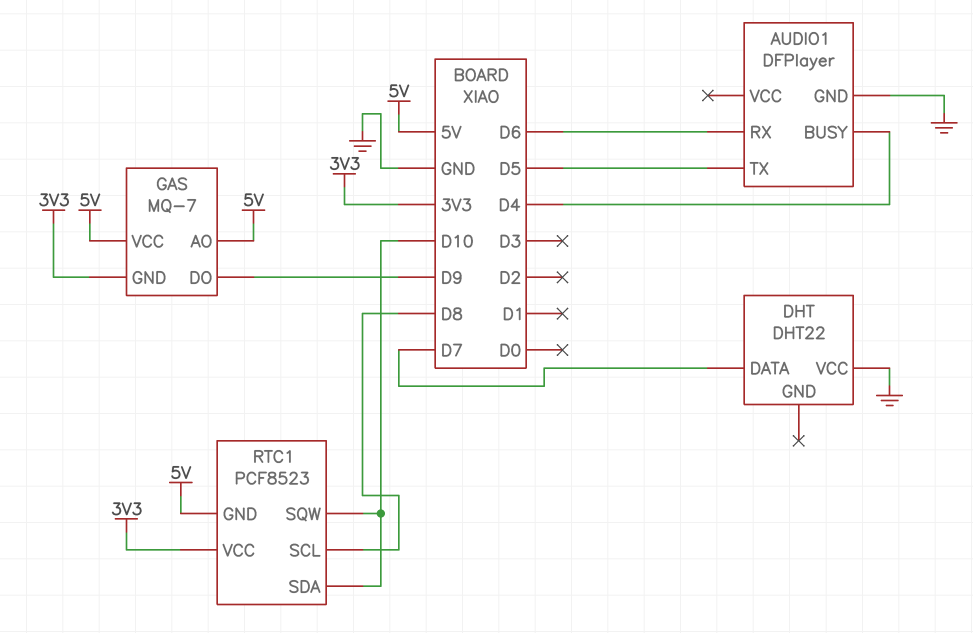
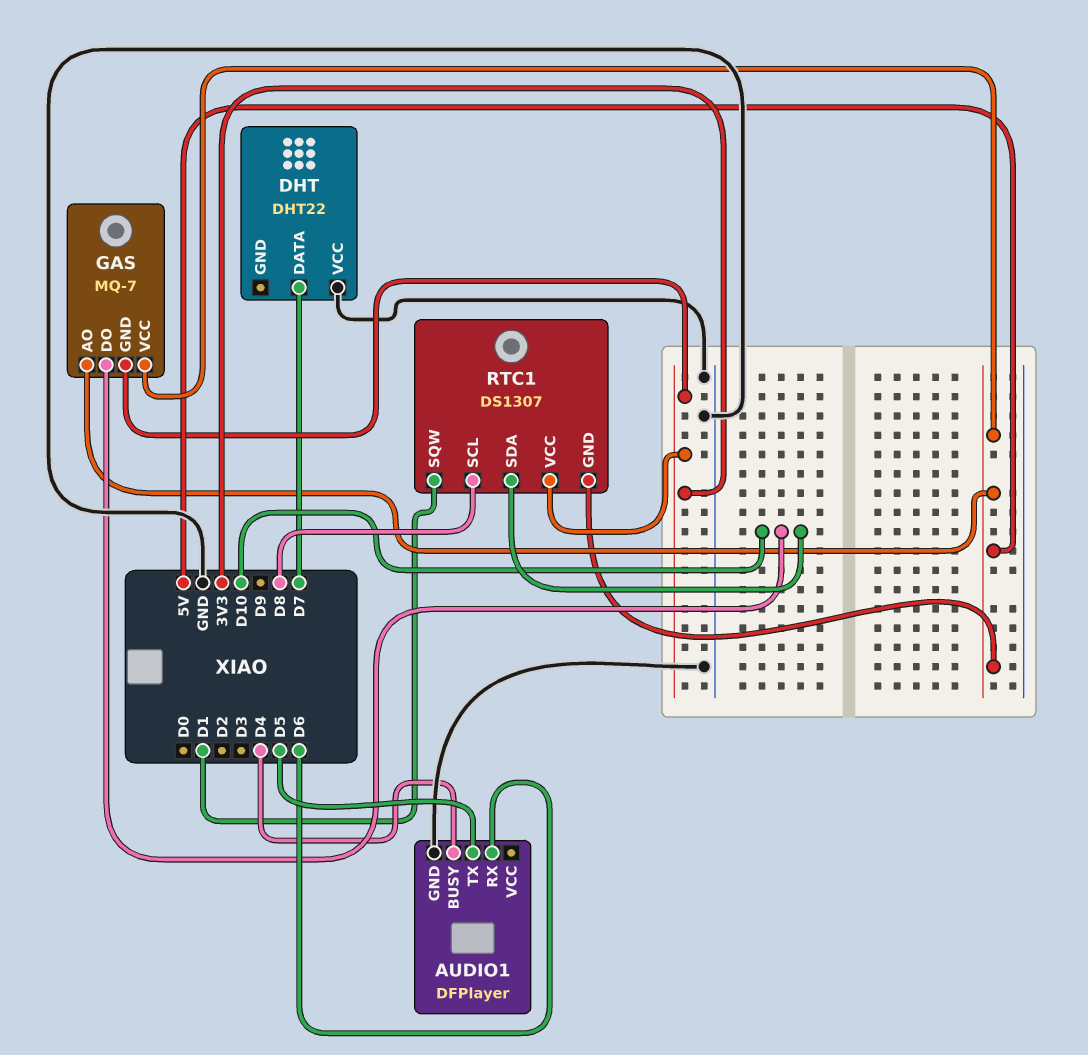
GAS pin DO: D9 -> D10
RTC1: PCF8523 -> DS1307
RTC1 pin SQW: D10 -> D1

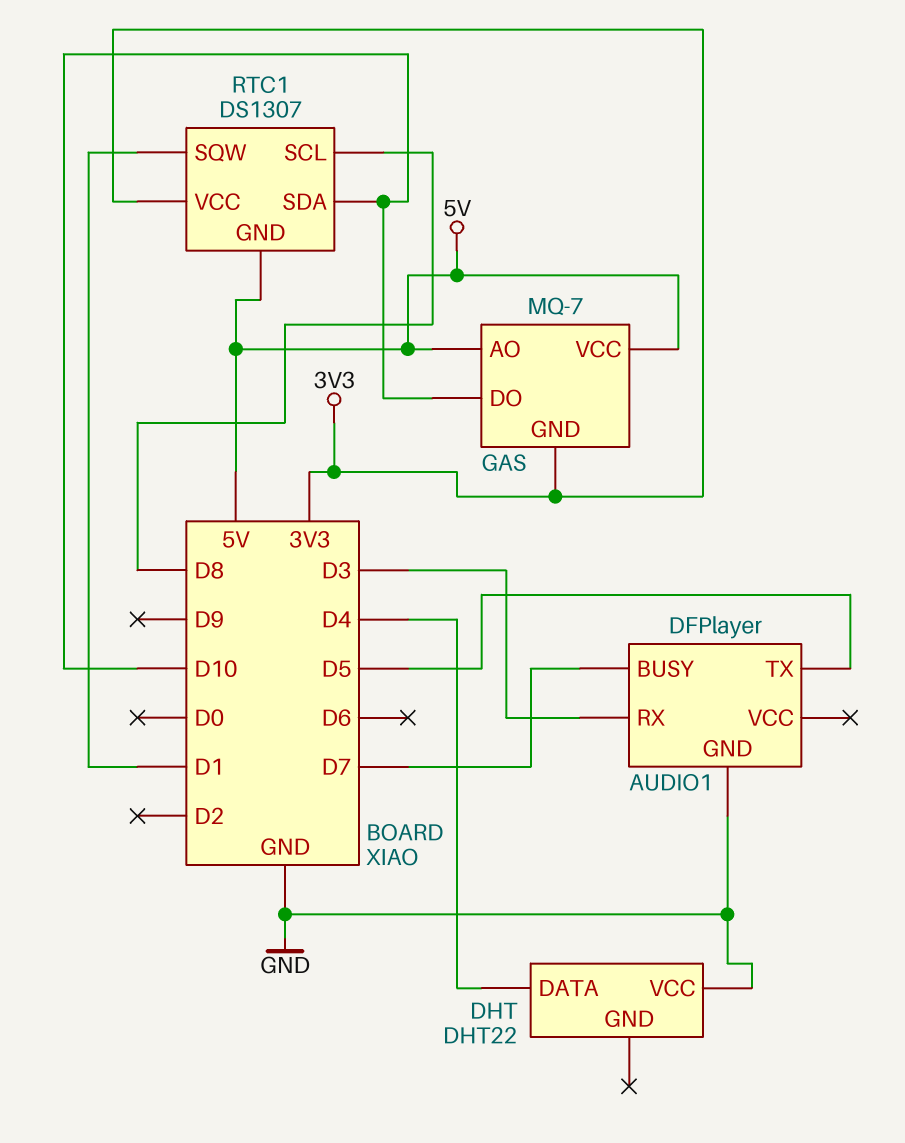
AUDIO1 pin BUSY: D4 -> D7
AUDIO1 pin RX: D6 -> D3
DHT pin DATA: D7 -> D4

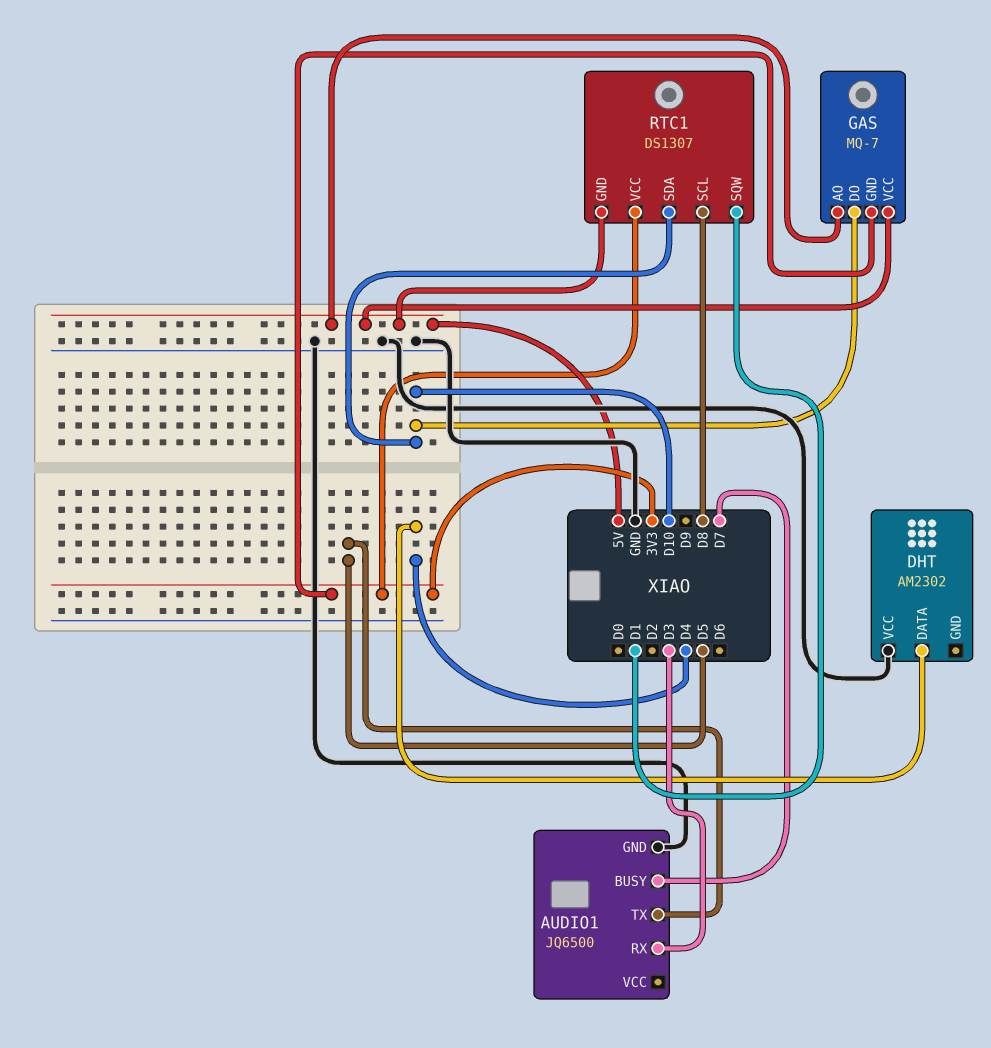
AUDIO1: DFPlayer -> JQ6500
DHT: DHT22 -> AM2302

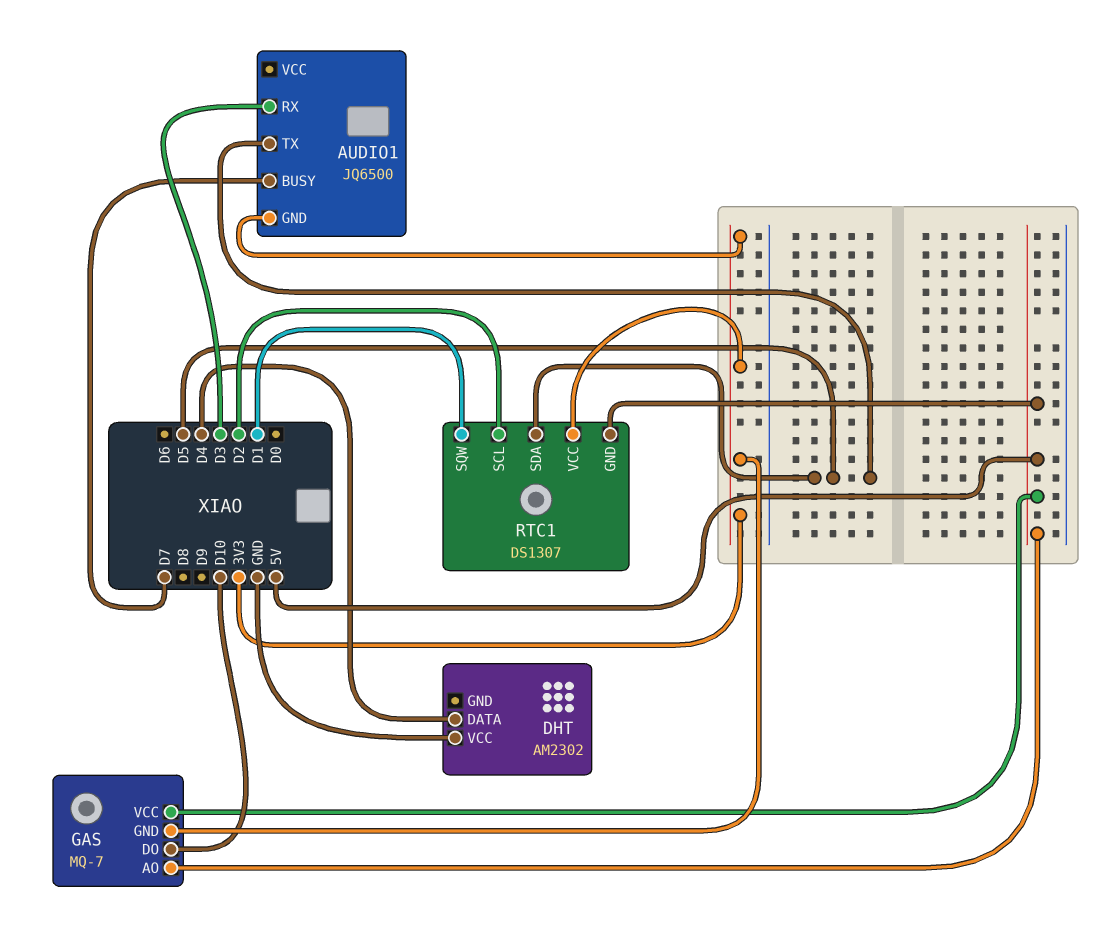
AUDIO1 pin GND: GND -> 3V3
RTC1 pin SCL: D8 -> D2
RTC1 pin SDA: D10 -> D5

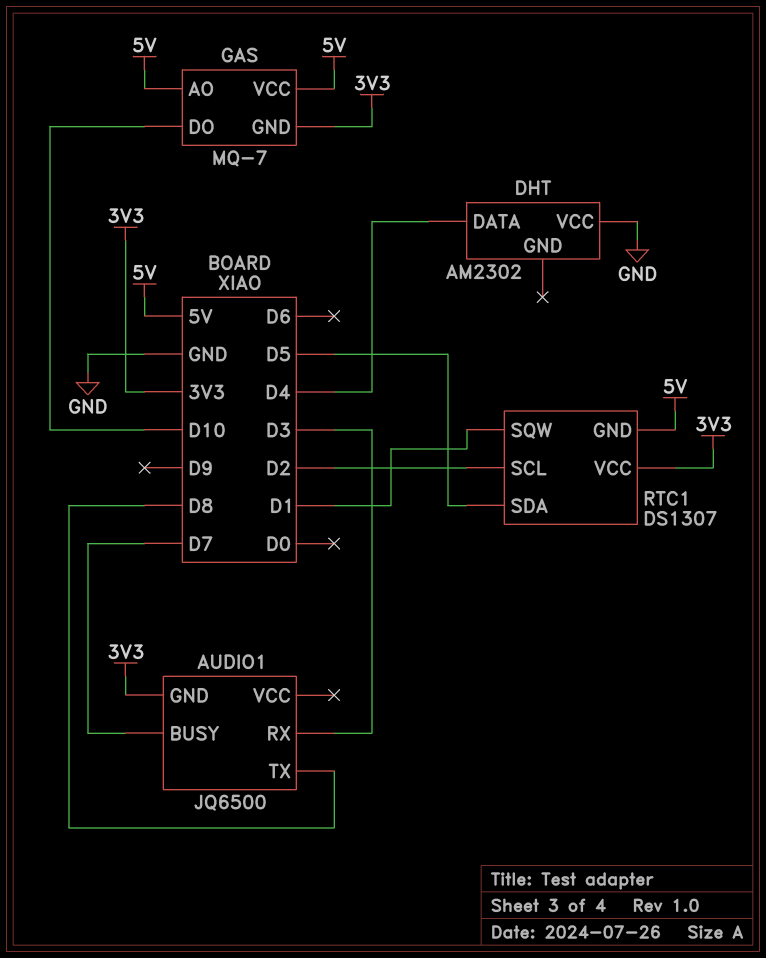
AUDIO1 pin TX: D5 -> D8

